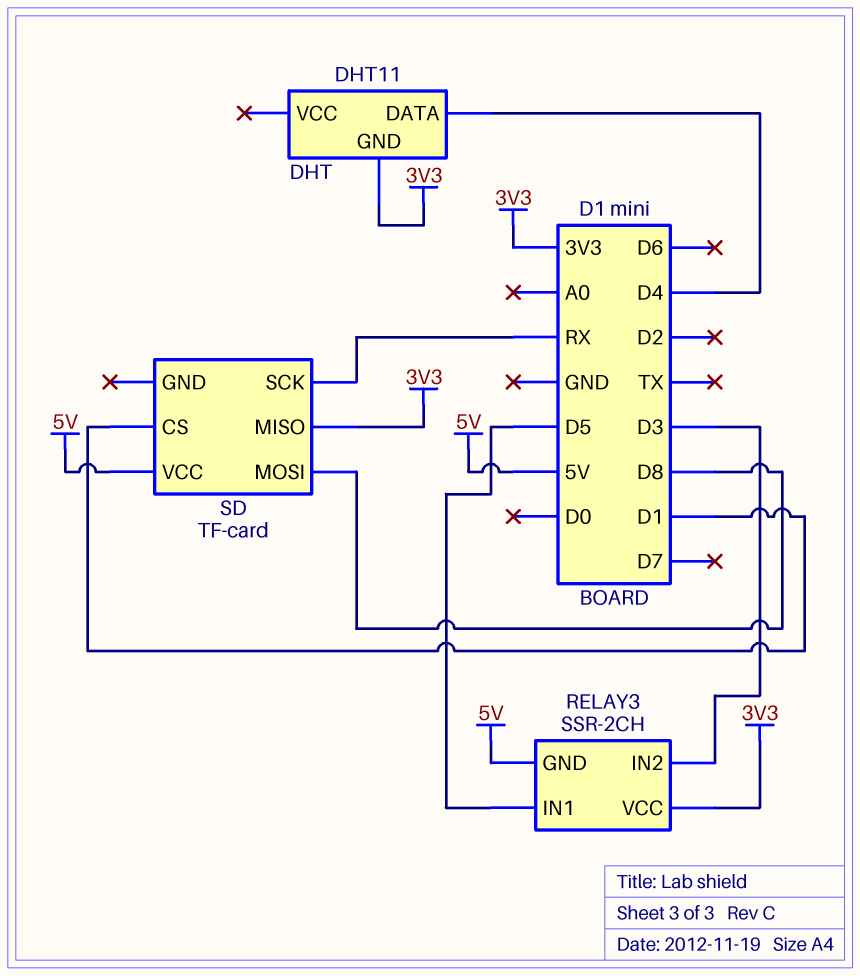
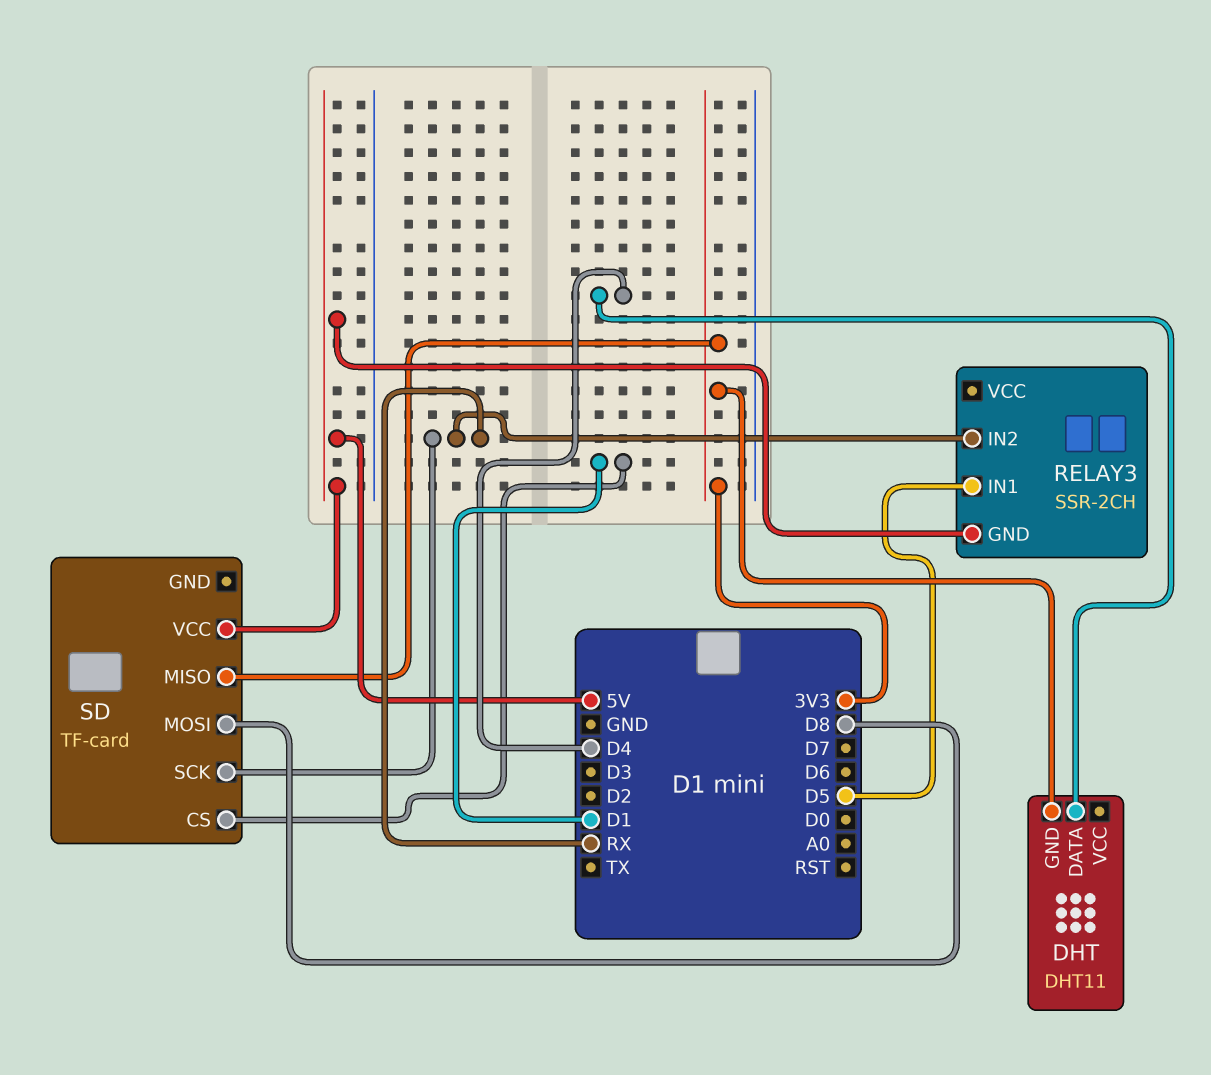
RELAY3 pin IN2: D3 -> RX
RELAY3 pin VCC: 3V3 -> none

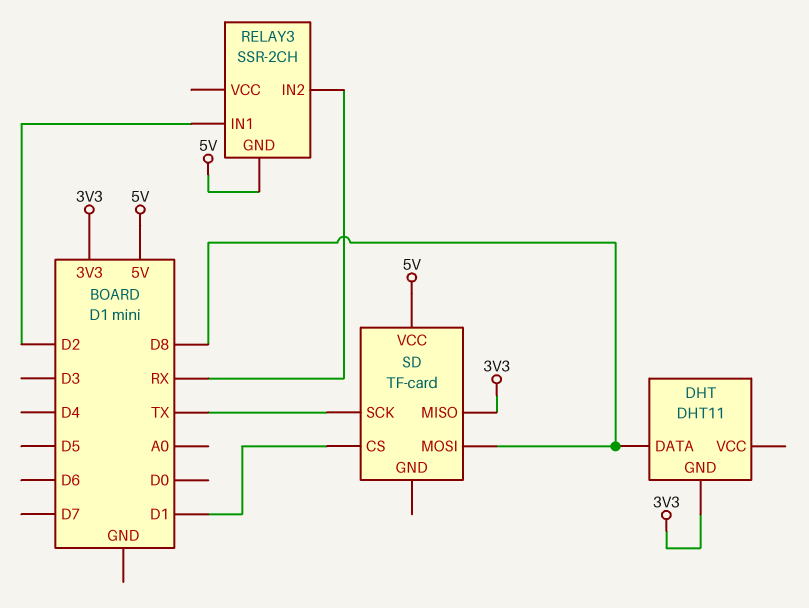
DHT pin DATA: D4 -> D8
RELAY3 pin IN1: D5 -> D2
SD pin SCK: RX -> TX

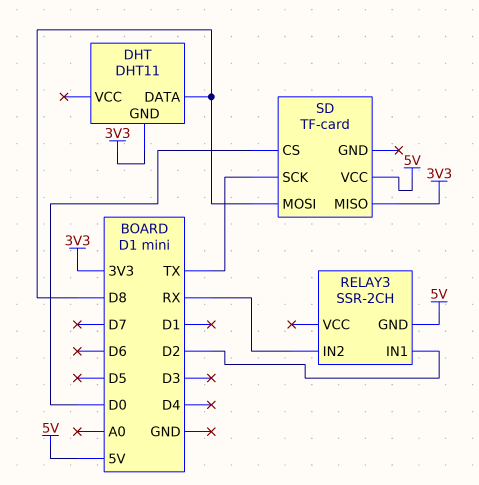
SD pin CS: D1 -> D0

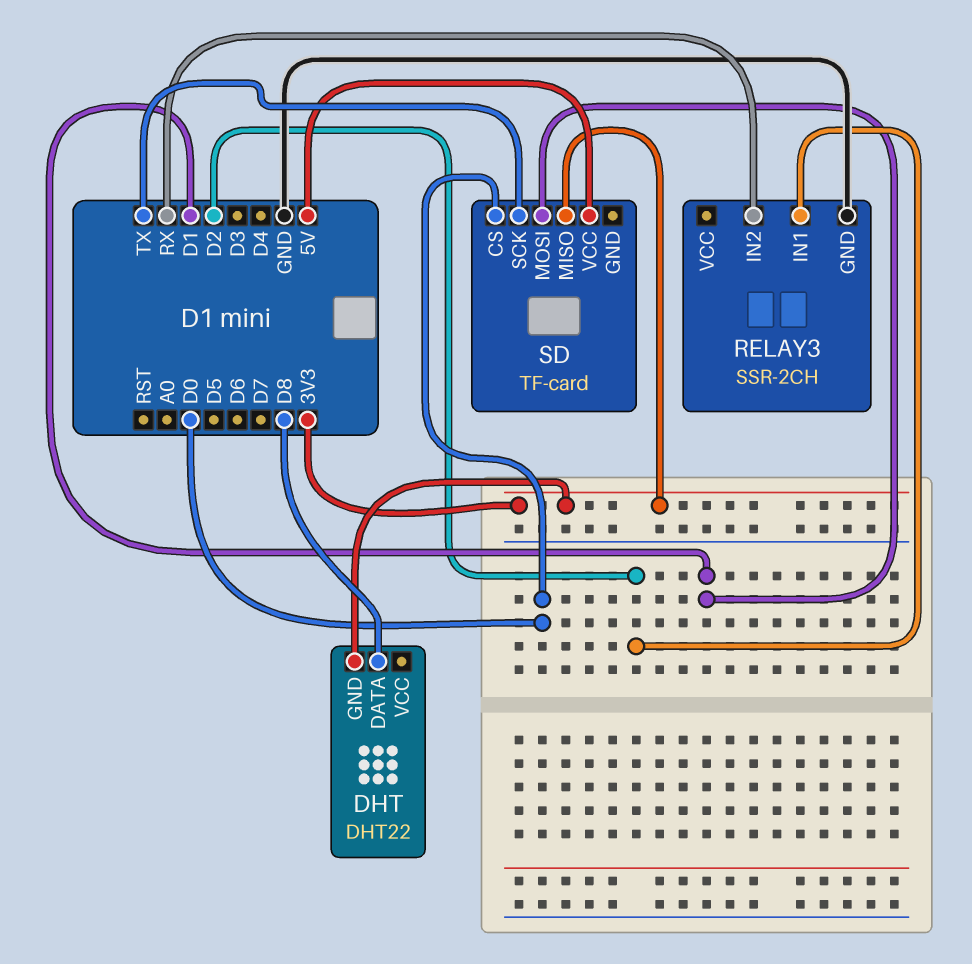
DHT: DHT11 -> DHT22
RELAY3 pin GND: 5V -> GND
SD pin MOSI: D8 -> D1

